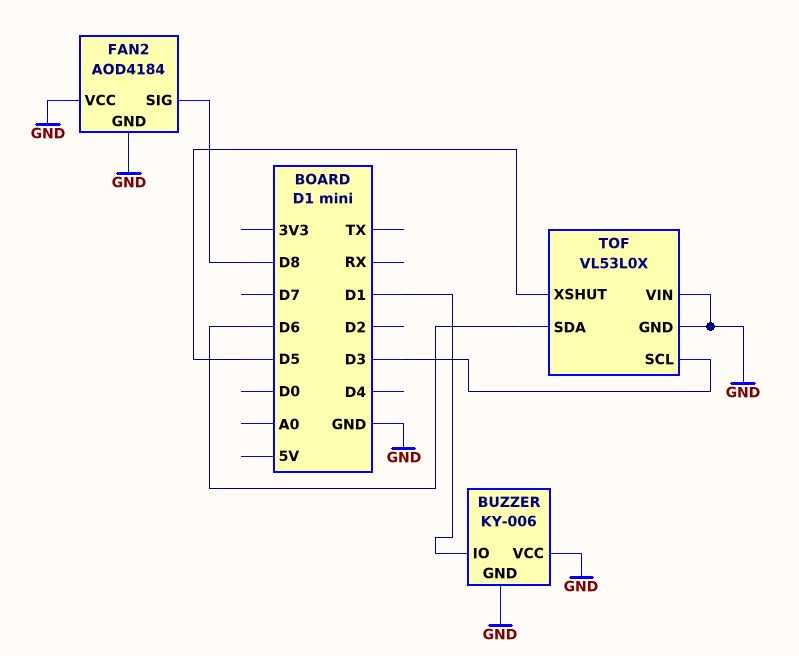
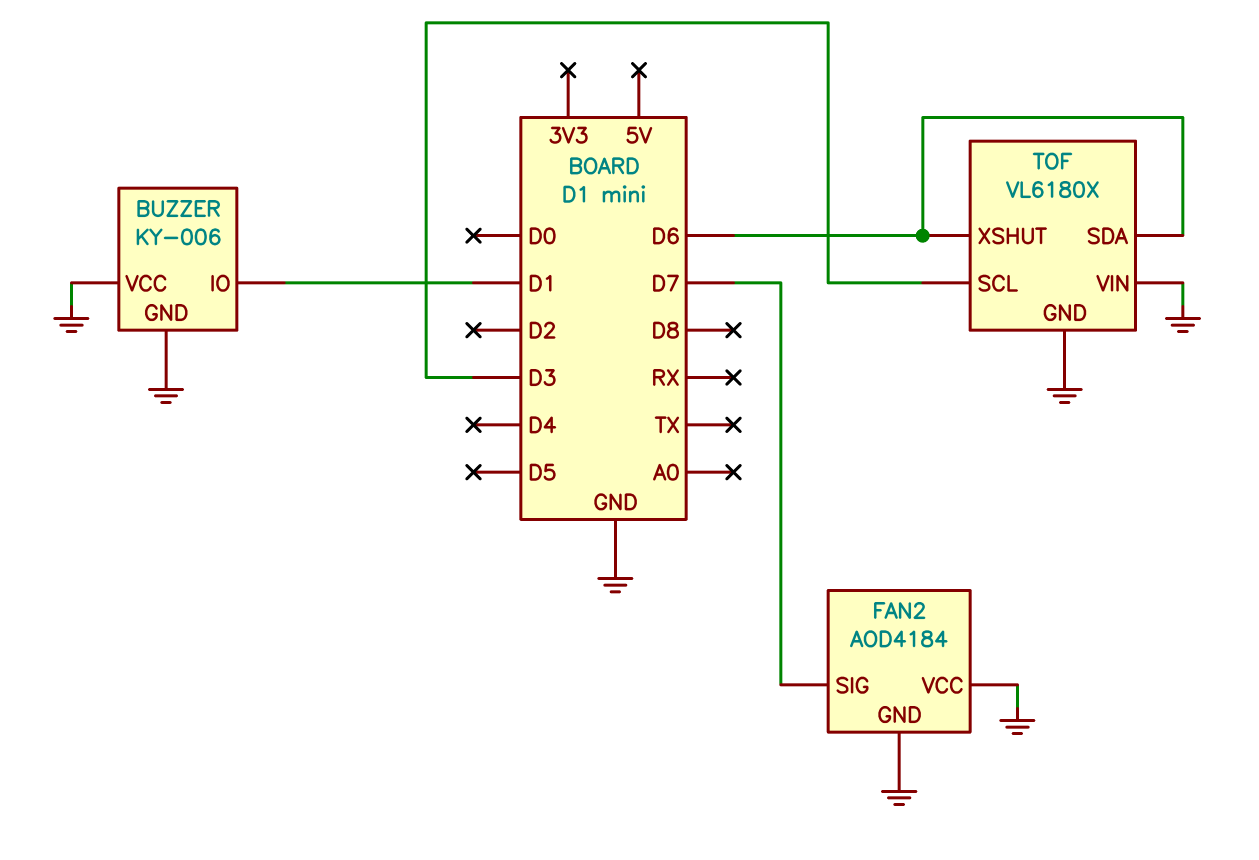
FAN2 pin SIG: D8 -> D7
TOF: VL53L0X -> VL6180X
TOF pin XSHUT: D5 -> D6

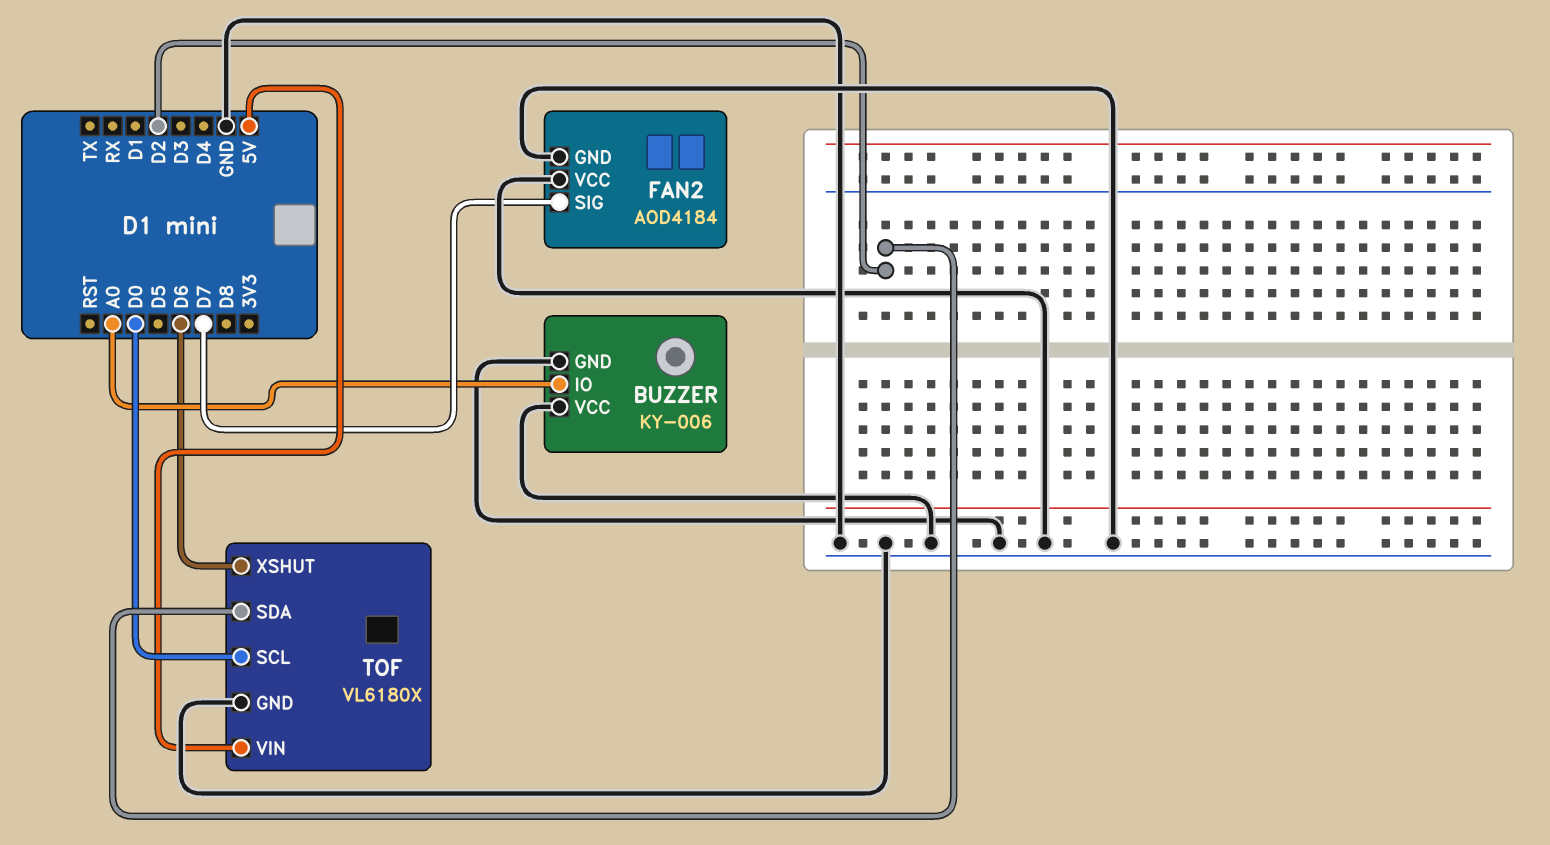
BUZZER pin IO: D1 -> A0
TOF pin SCL: D3 -> D0
TOF pin SDA: D6 -> D2
TOF pin VIN: GND -> 5V

